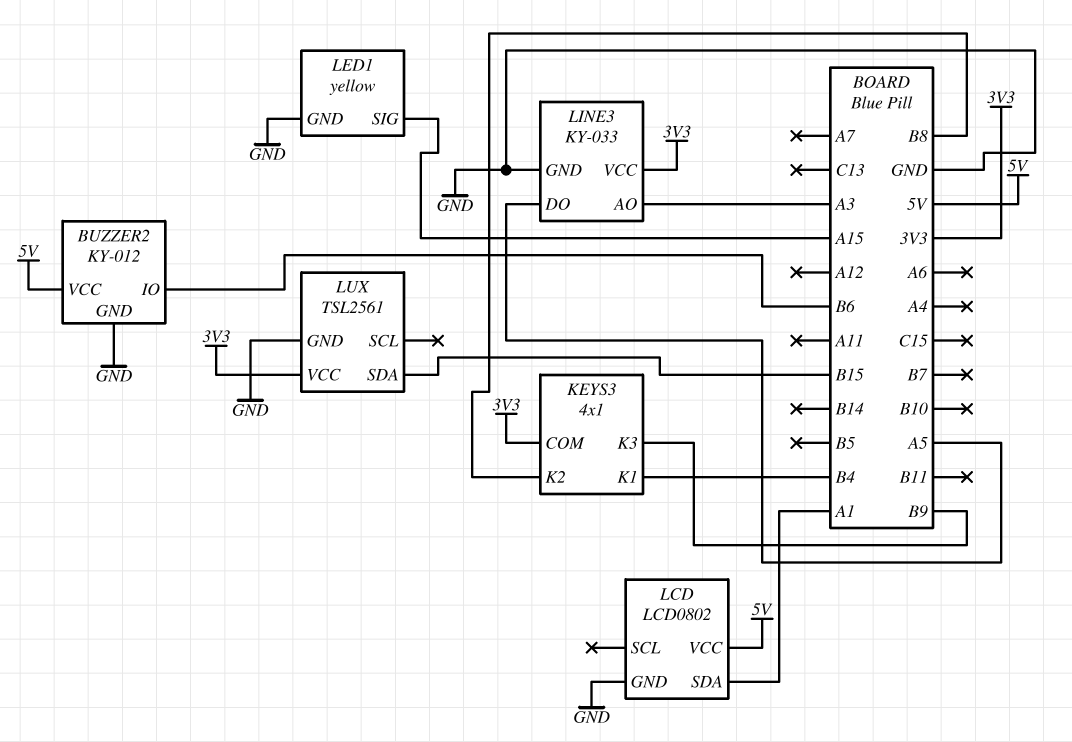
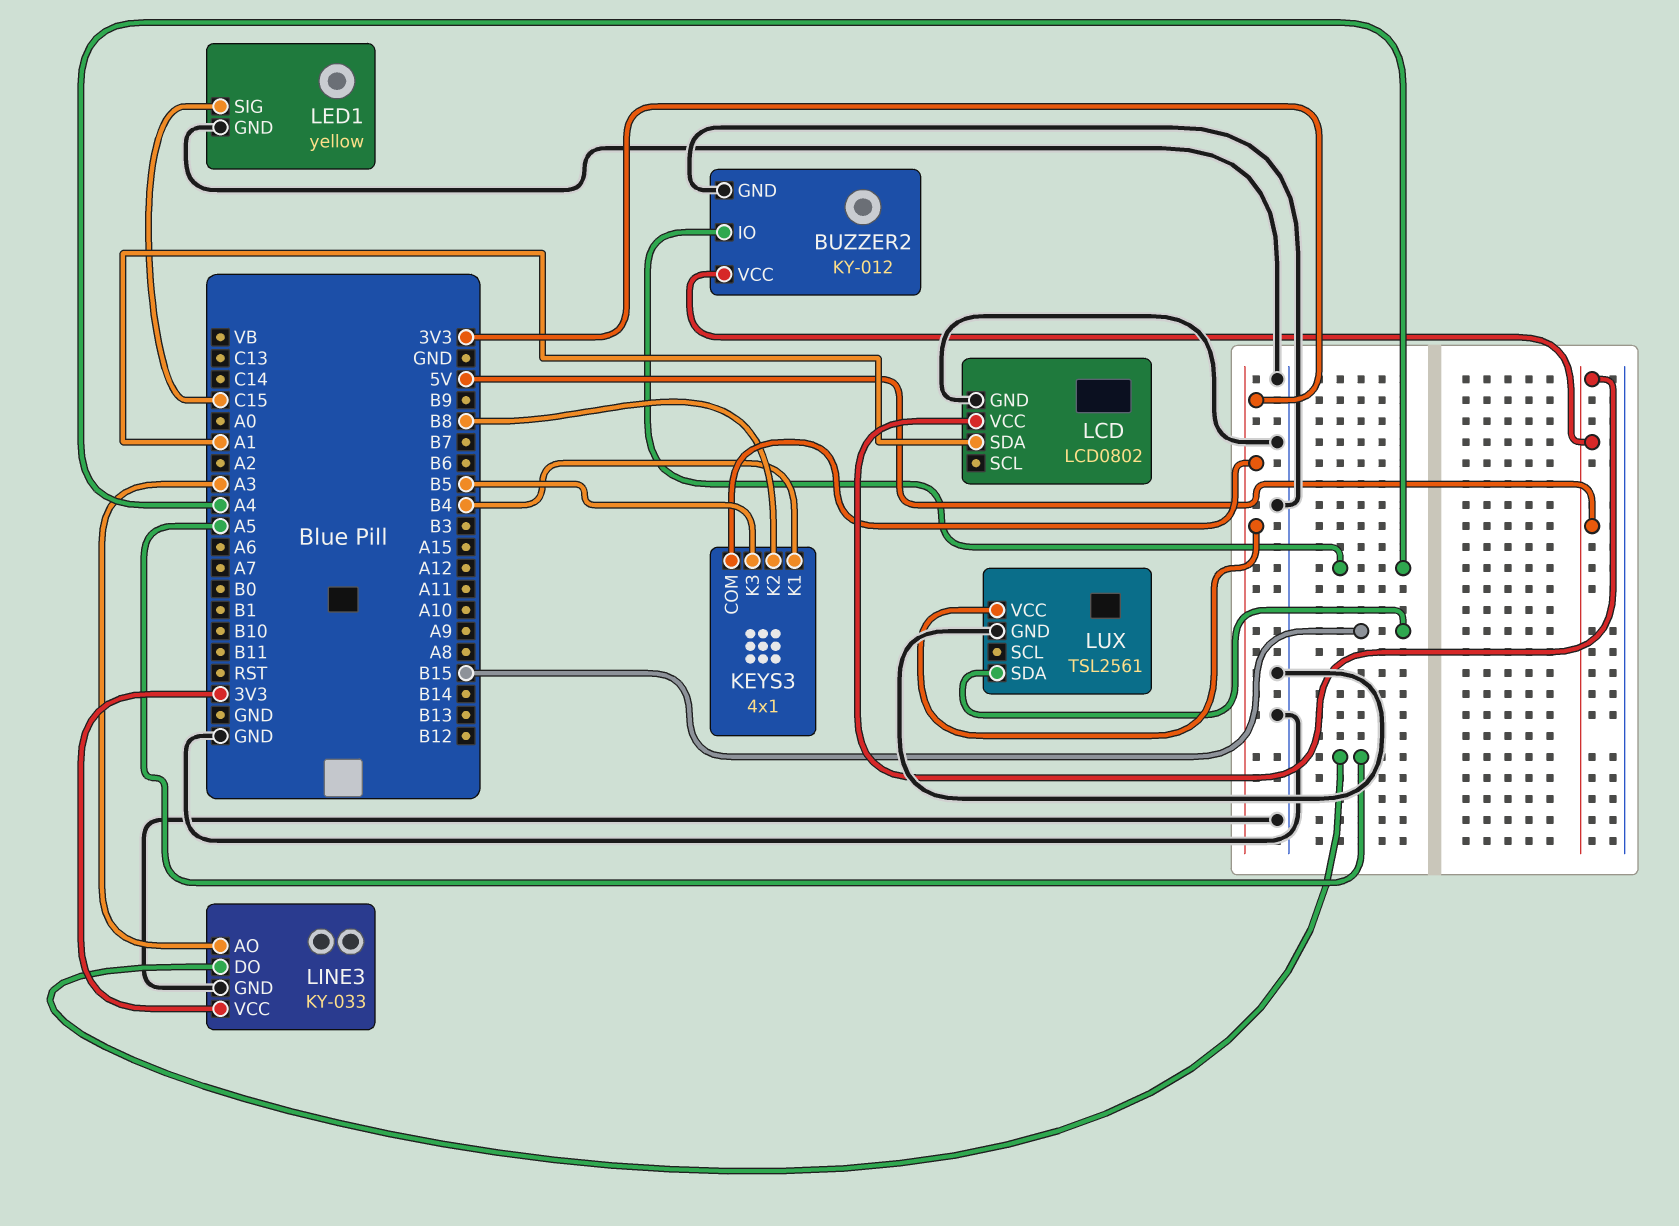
BUZZER2 pin IO: B6 -> A4
KEYS3 pin K3: B9 -> B5
LED1 pin SIG: A15 -> C15

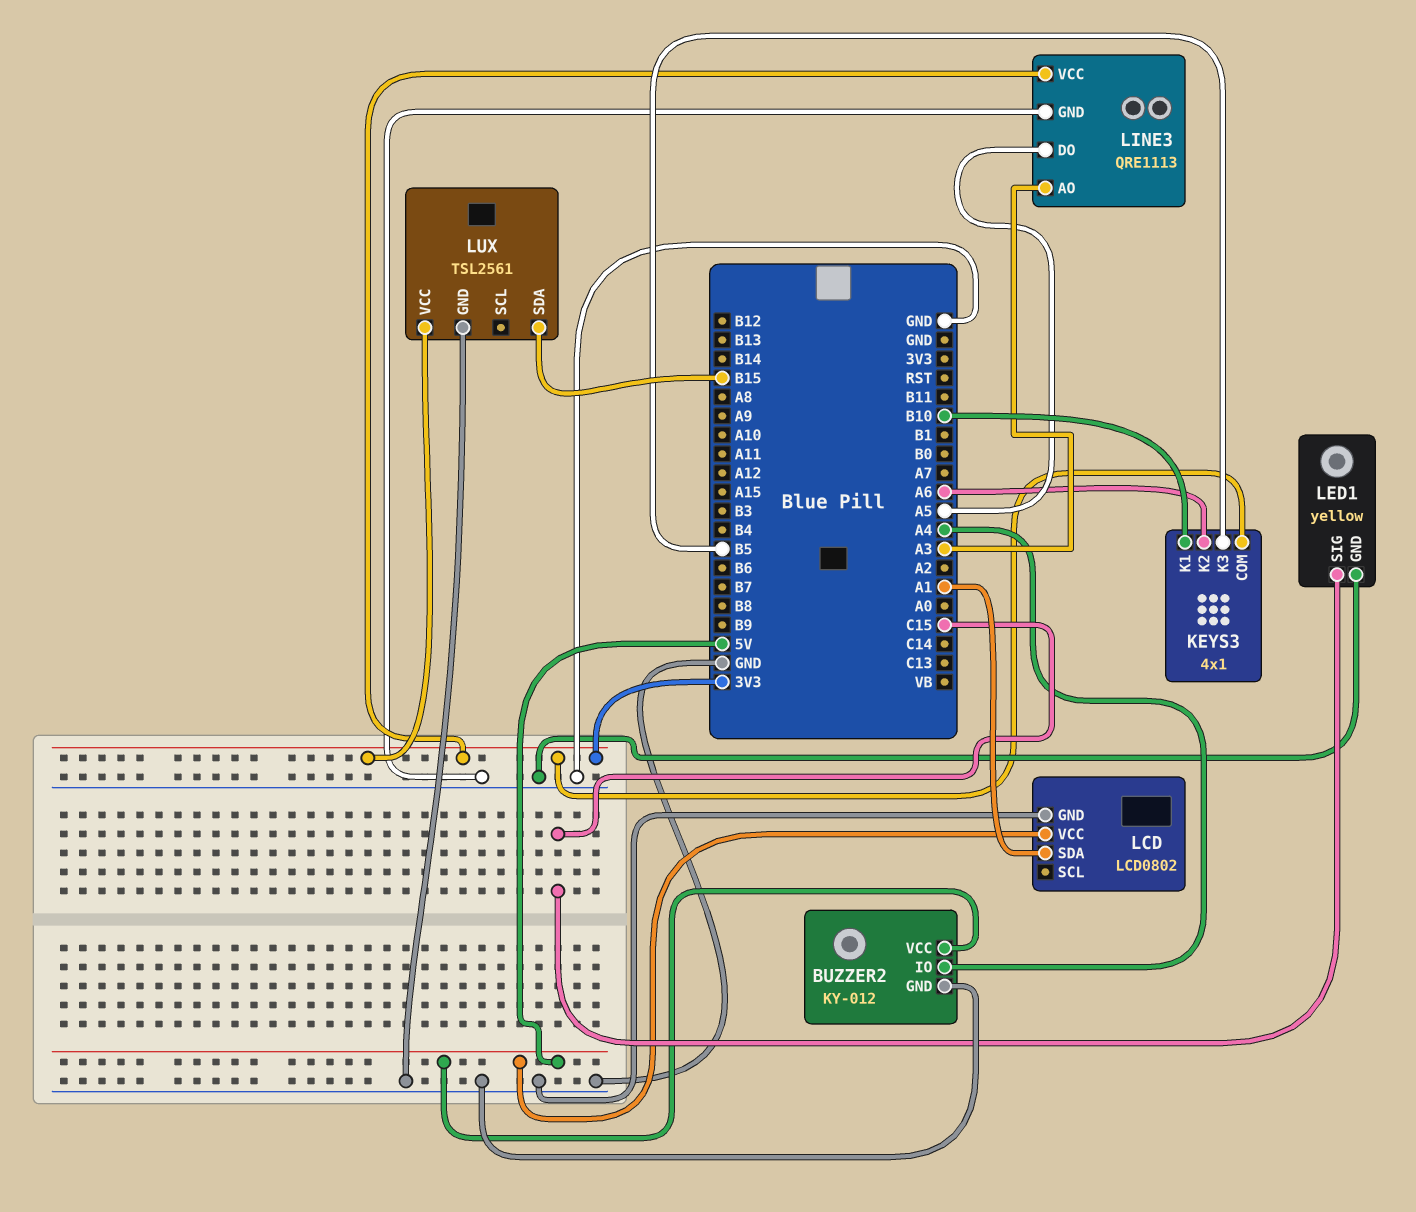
KEYS3 pin K1: B4 -> B10
KEYS3 pin K2: B8 -> A6
LINE3: KY-033 -> QRE1113

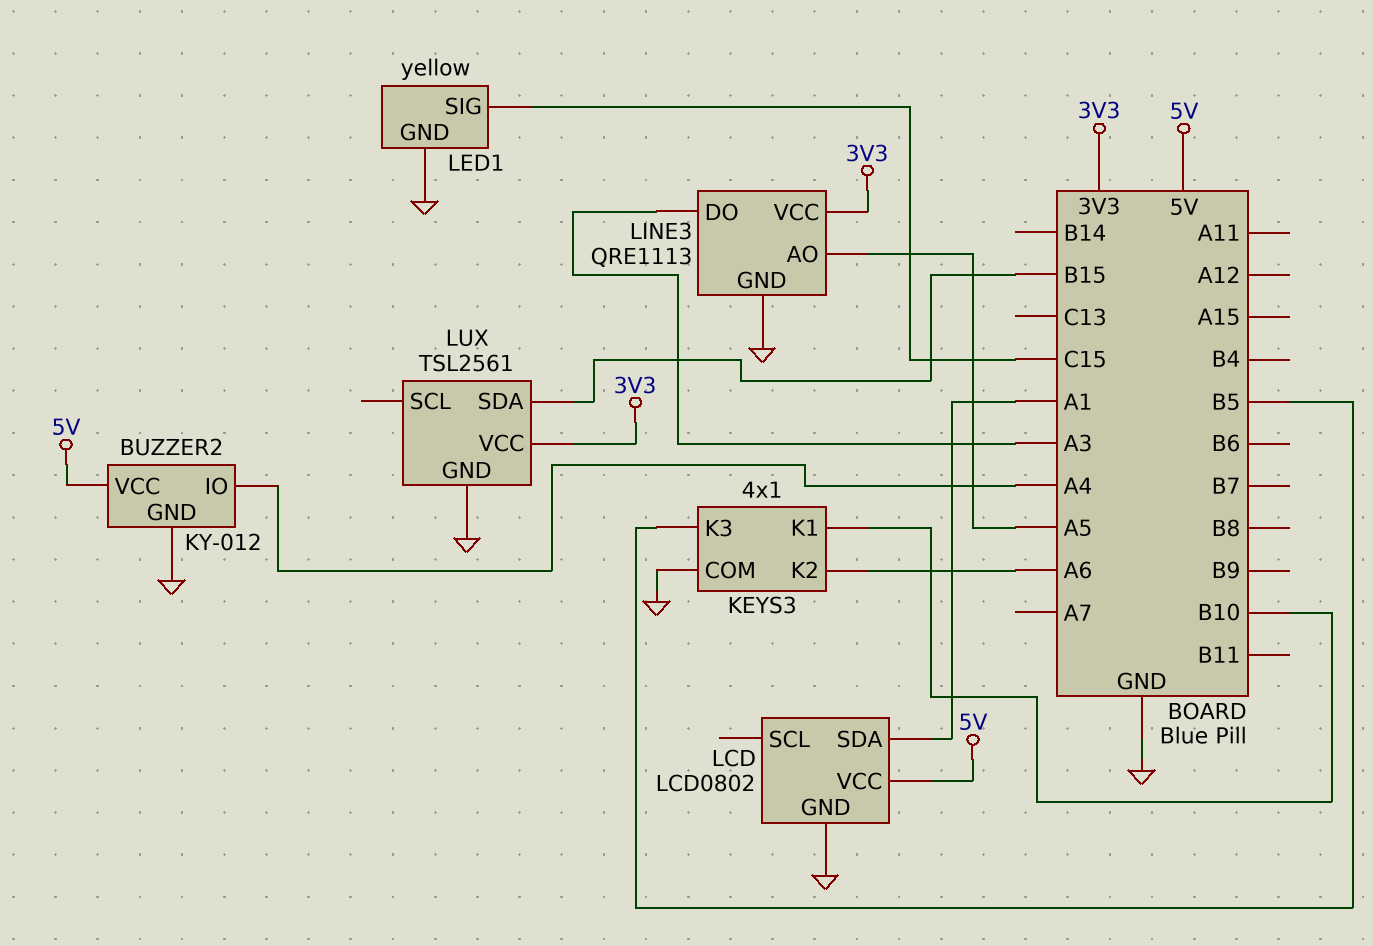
KEYS3 pin COM: 3V3 -> GND
LINE3 pin AO: A3 -> A5
LINE3 pin DO: A5 -> A3

